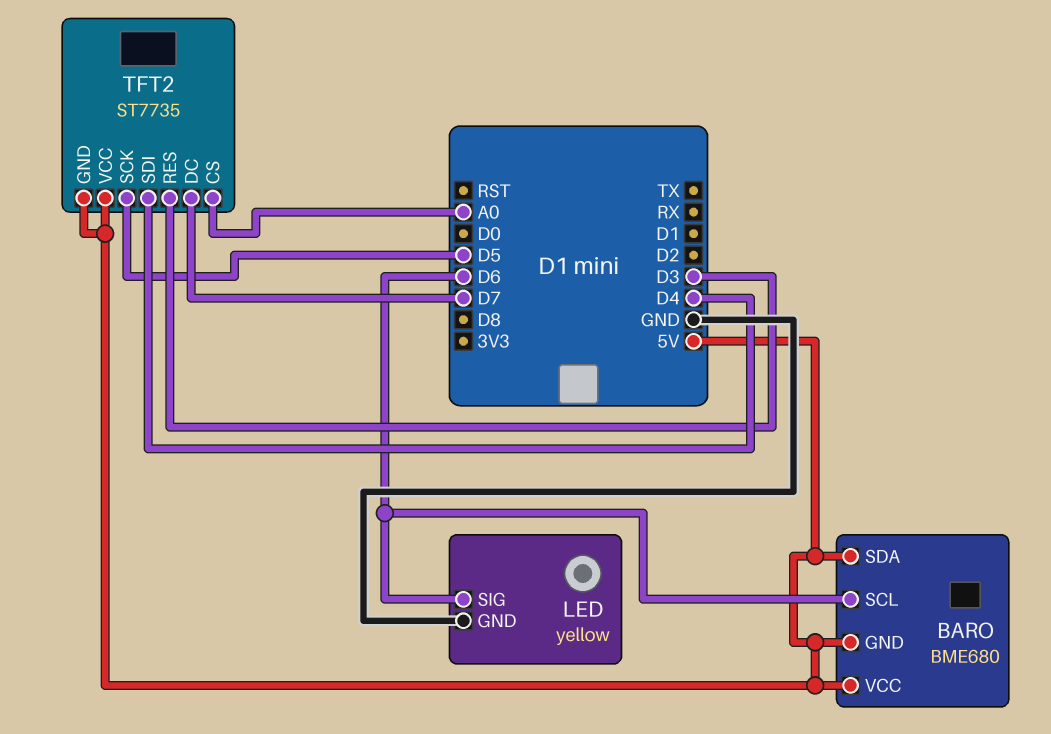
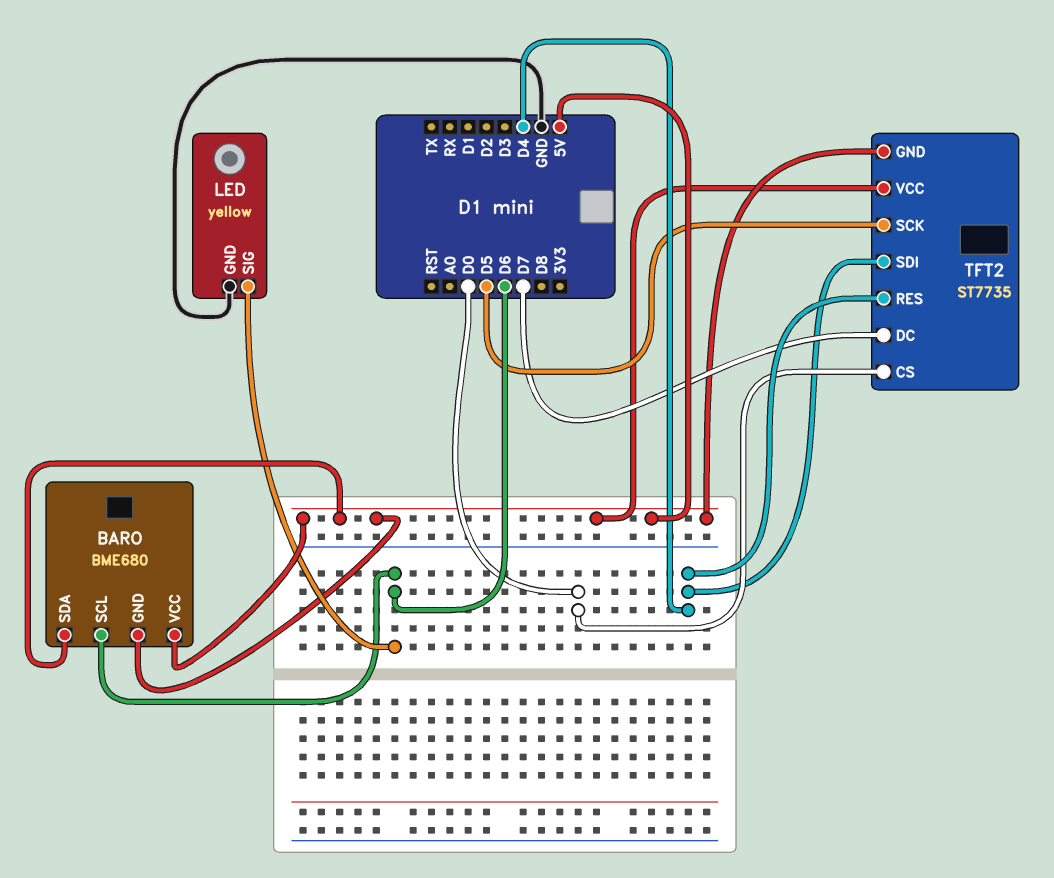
TFT2 pin CS: A0 -> D0
TFT2 pin RES: D3 -> D4

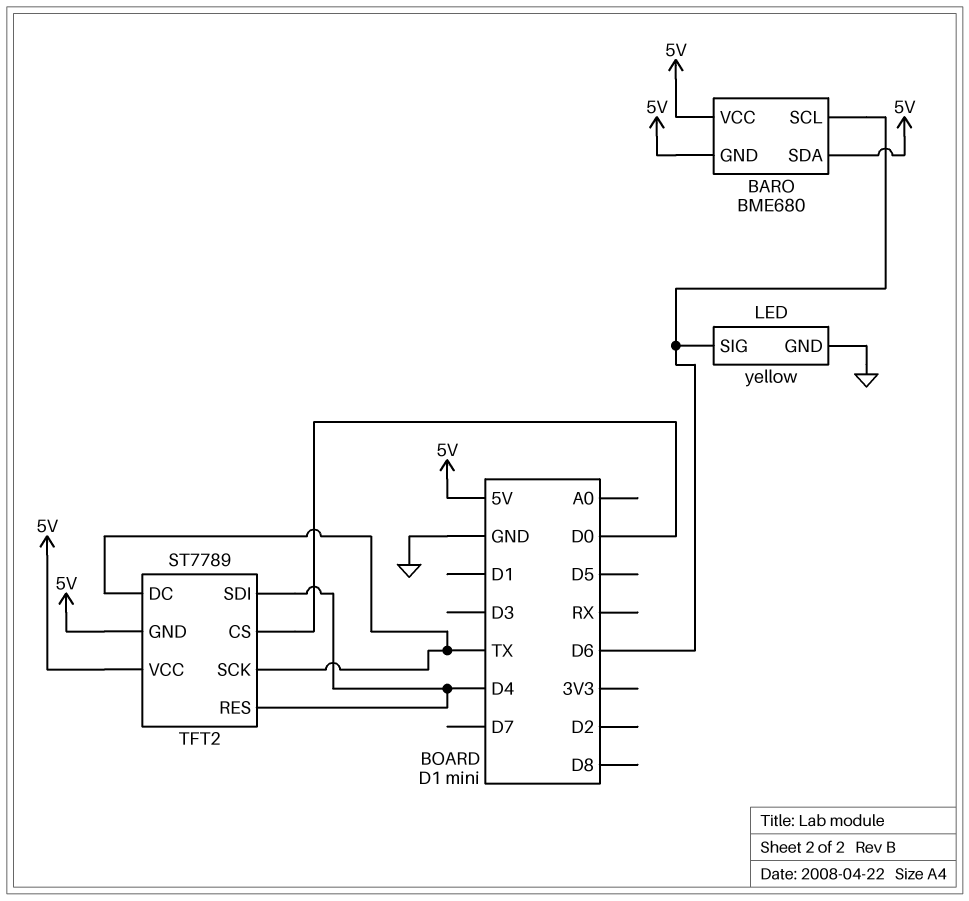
TFT2: ST7735 -> ST7789
TFT2 pin DC: D7 -> TX
TFT2 pin SCK: D5 -> TX

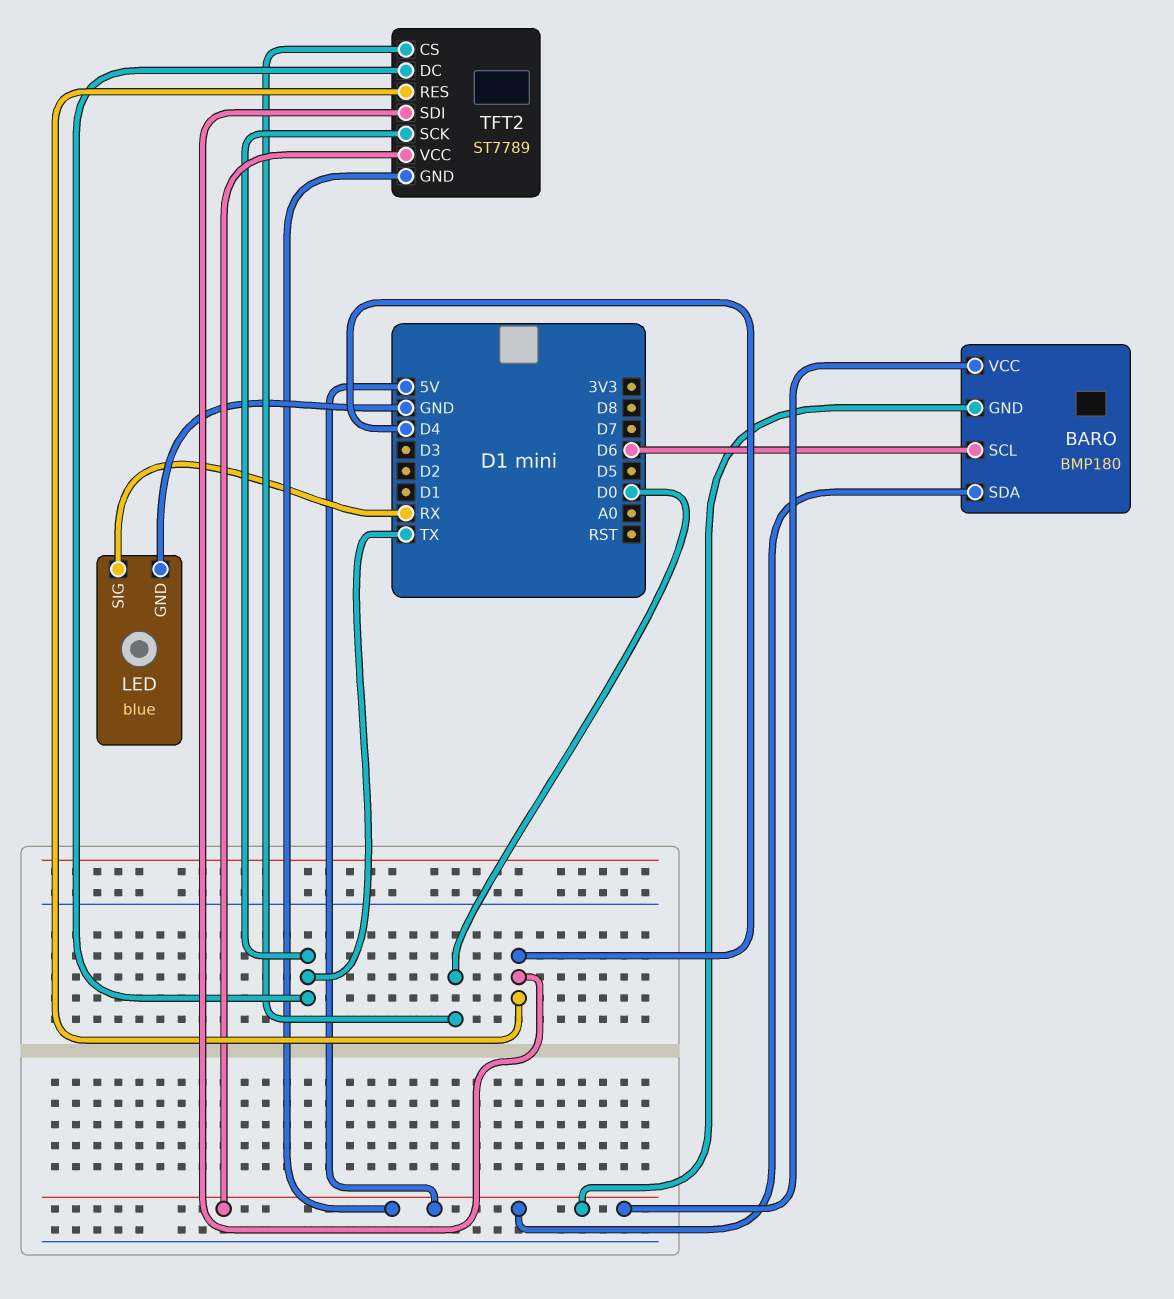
BARO: BME680 -> BMP180
LED: yellow -> blue
LED pin SIG: D6 -> RX

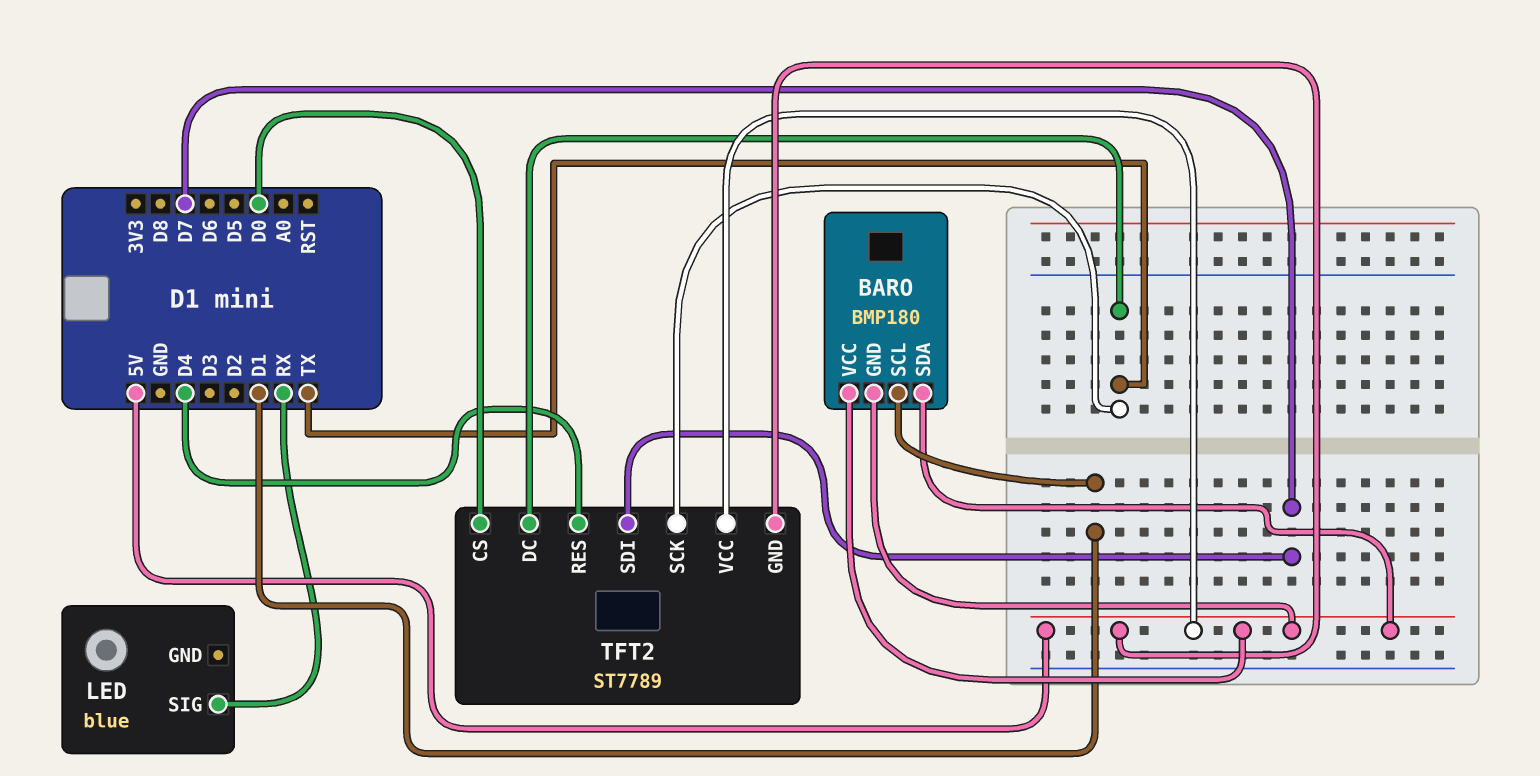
BARO pin SCL: D6 -> D1
LED pin GND: GND -> none
TFT2 pin SDI: D4 -> D7

